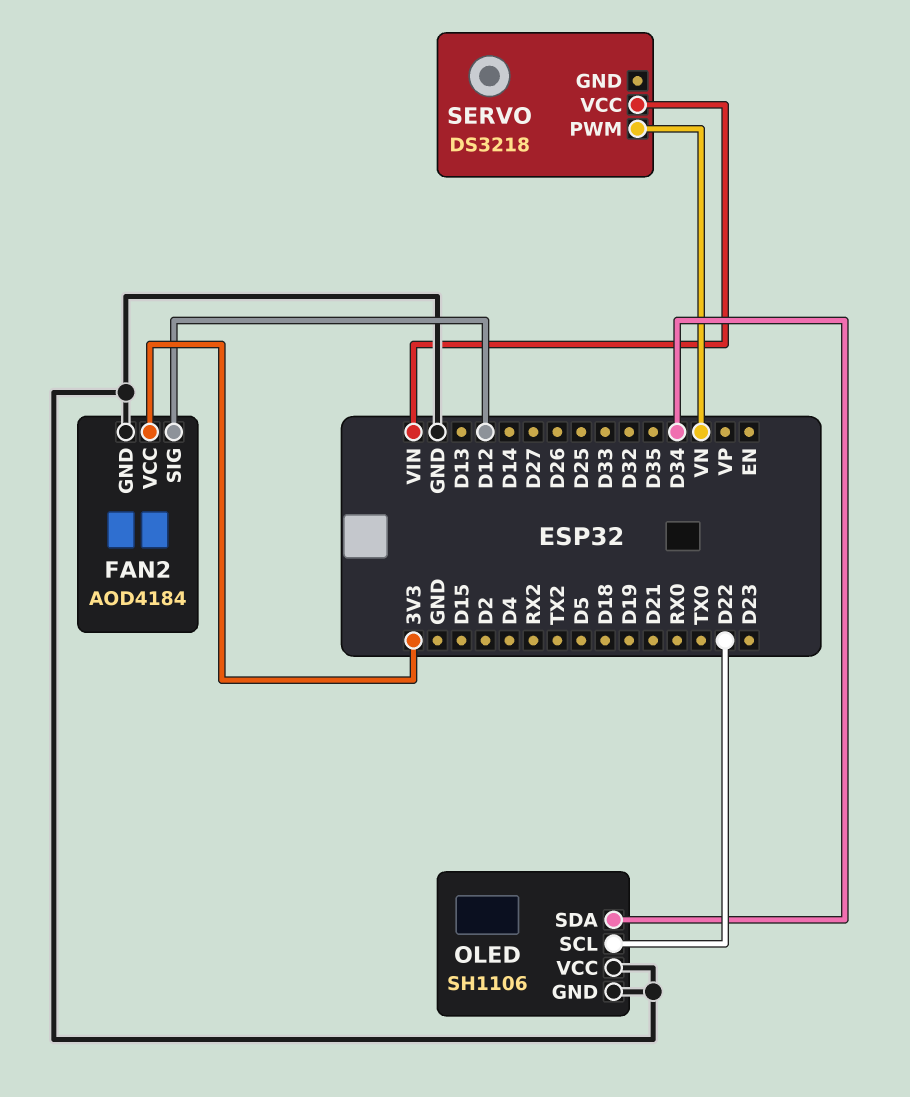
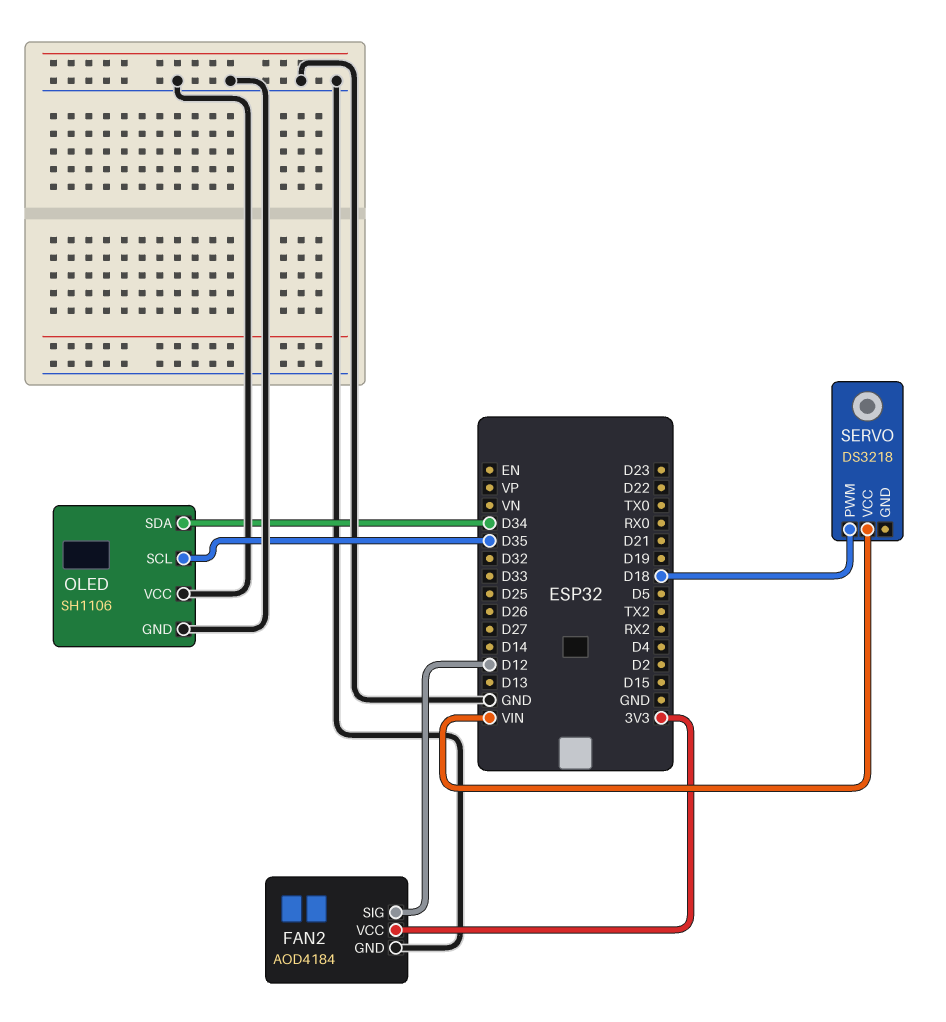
OLED pin SCL: D22 -> D35
SERVO pin PWM: VN -> D18

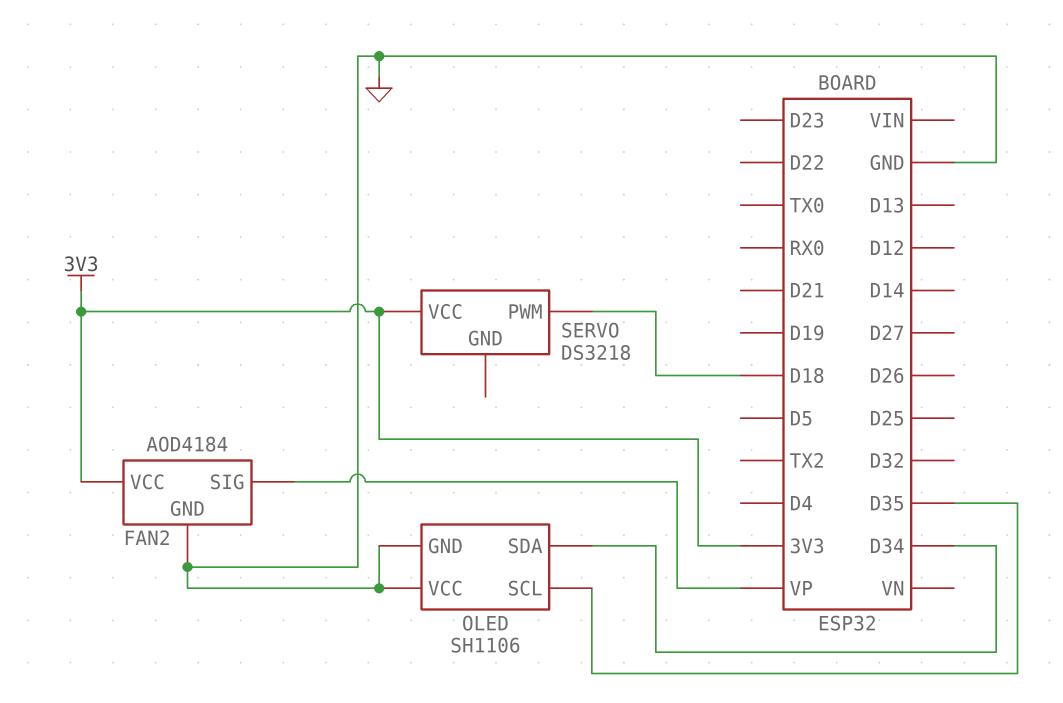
FAN2 pin SIG: D12 -> VP
SERVO pin VCC: VIN -> 3V3

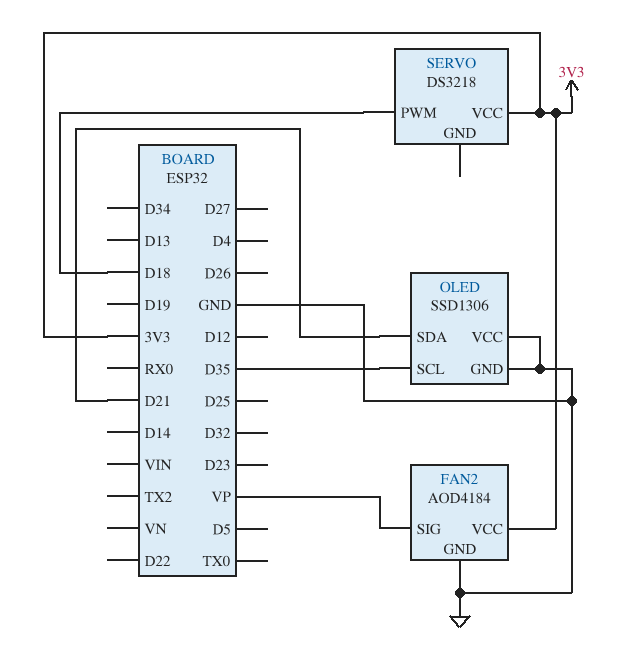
OLED: SH1106 -> SSD1306
OLED pin SDA: D34 -> D21

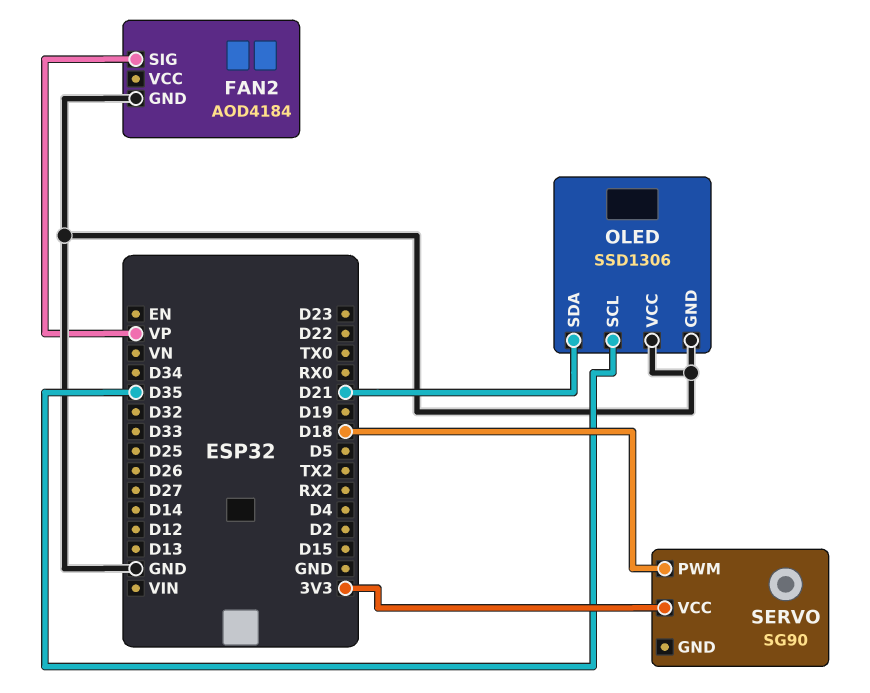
FAN2 pin VCC: 3V3 -> none
SERVO: DS3218 -> SG90

